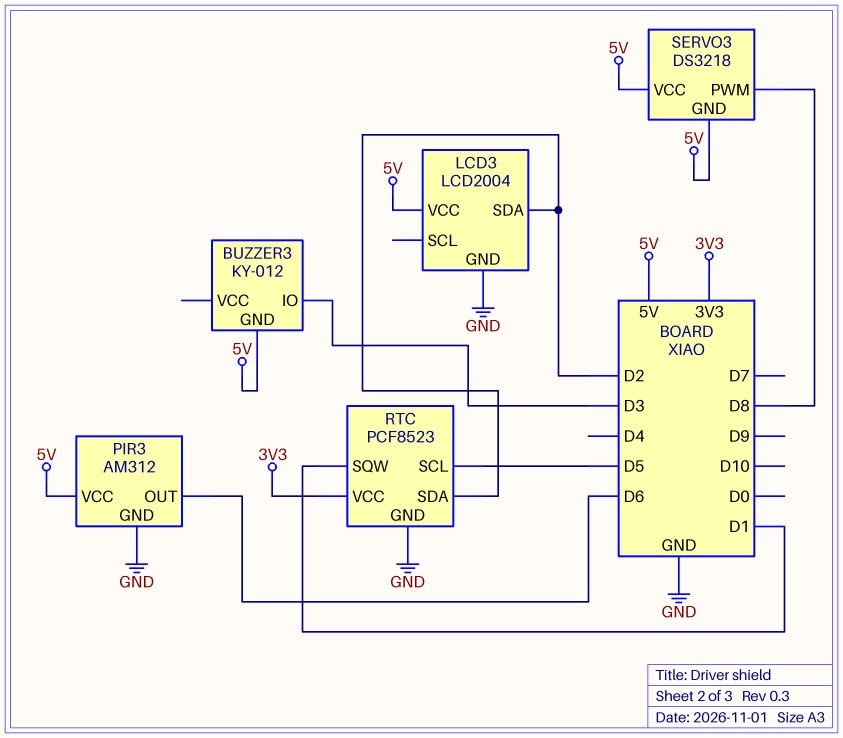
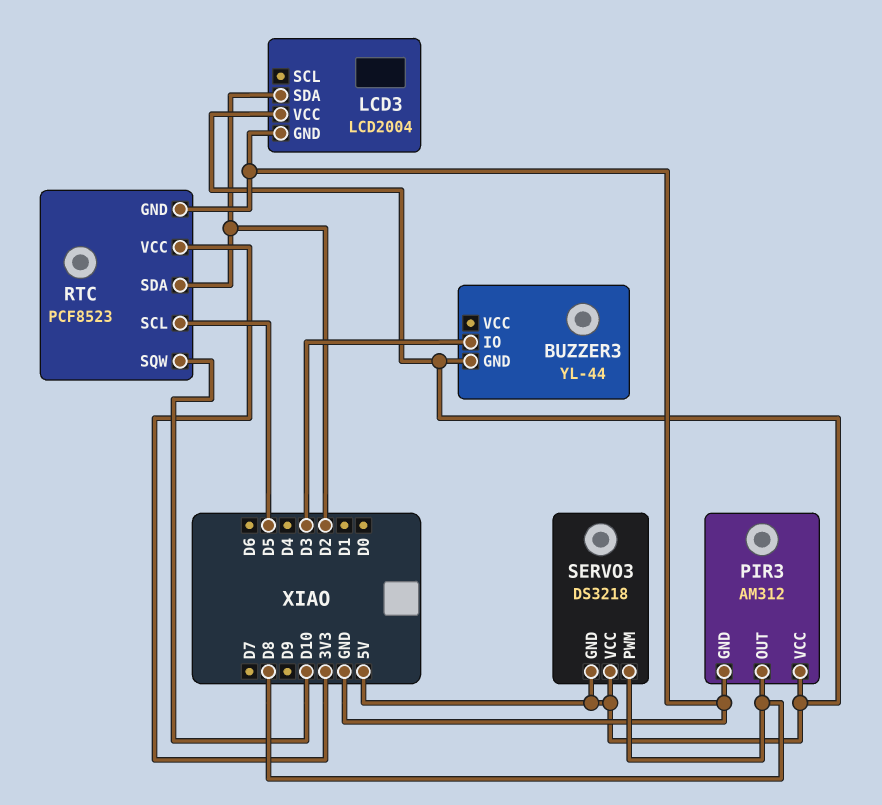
BUZZER3: KY-012 -> YL-44
PIR3 pin OUT: D6 -> D8
RTC pin SQW: D1 -> D10

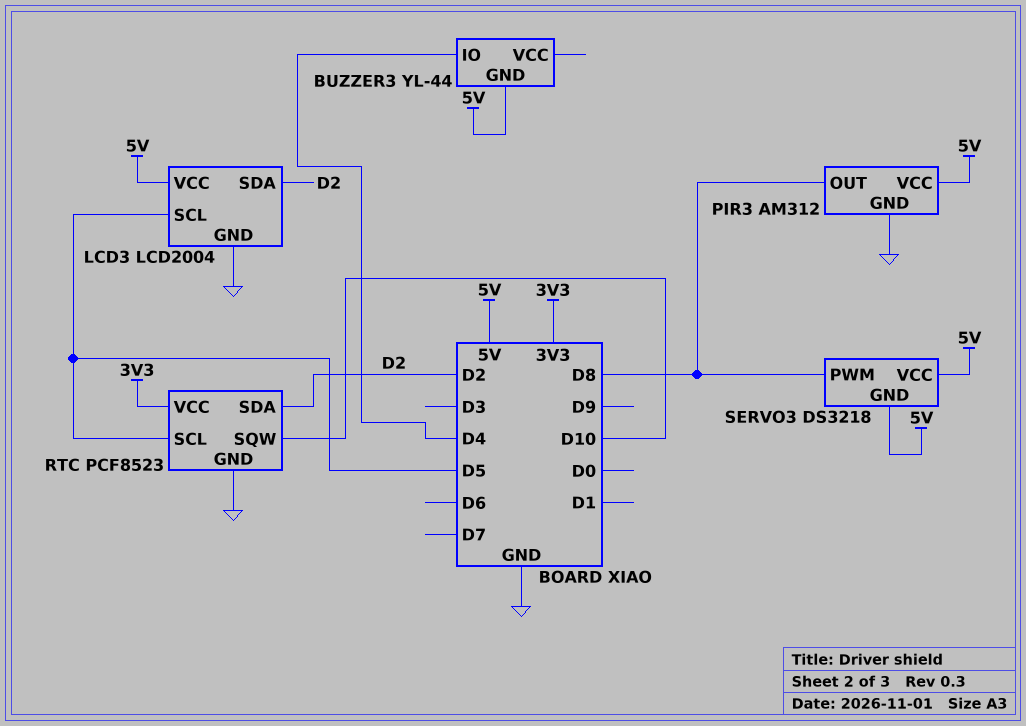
BUZZER3 pin IO: D3 -> D4
LCD3 pin SCL: none -> D5

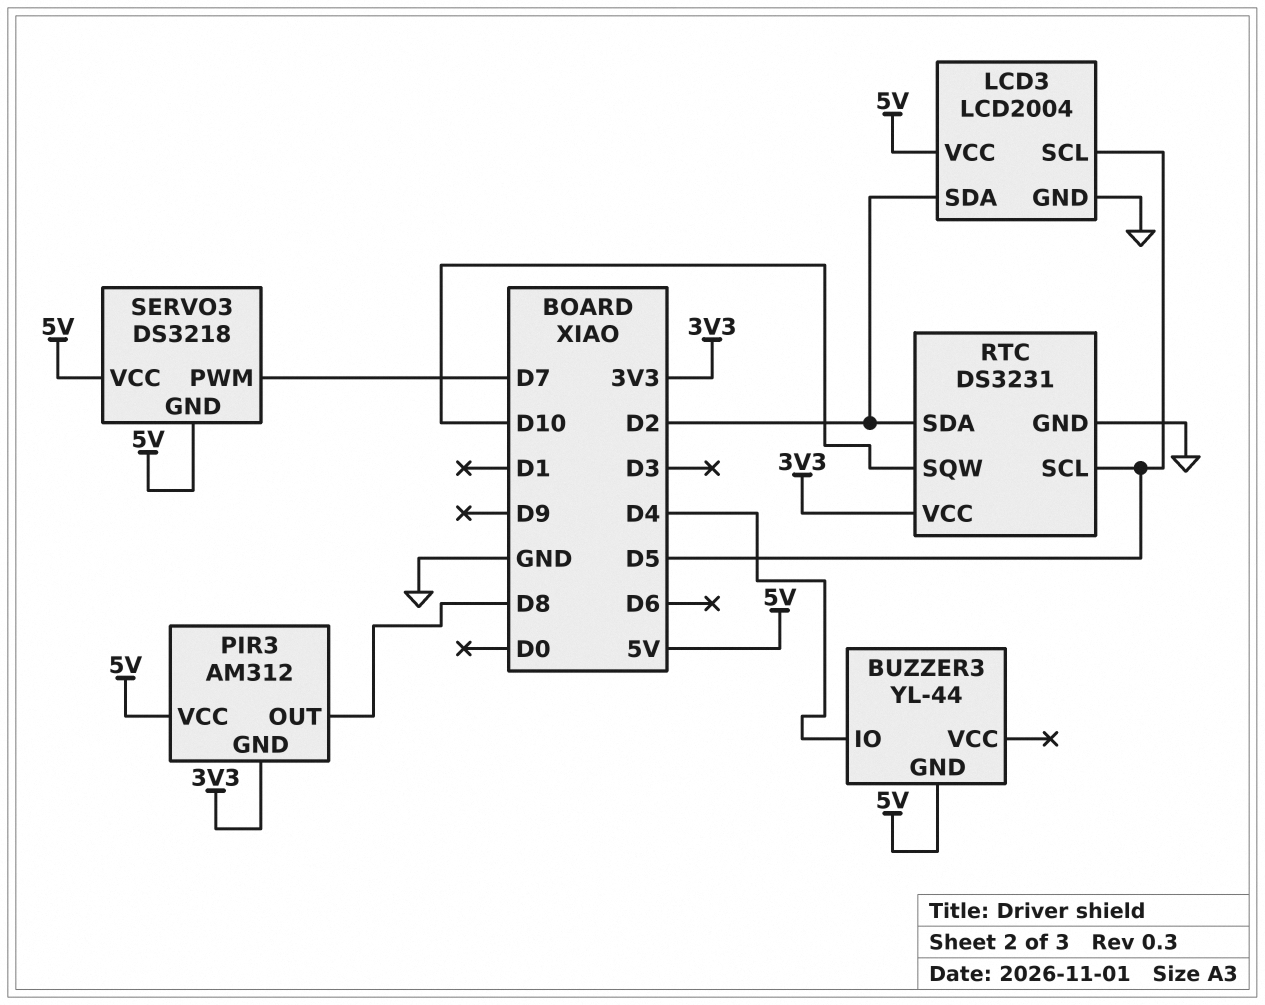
PIR3 pin GND: GND -> 3V3
RTC: PCF8523 -> DS3231
SERVO3 pin PWM: D8 -> D7

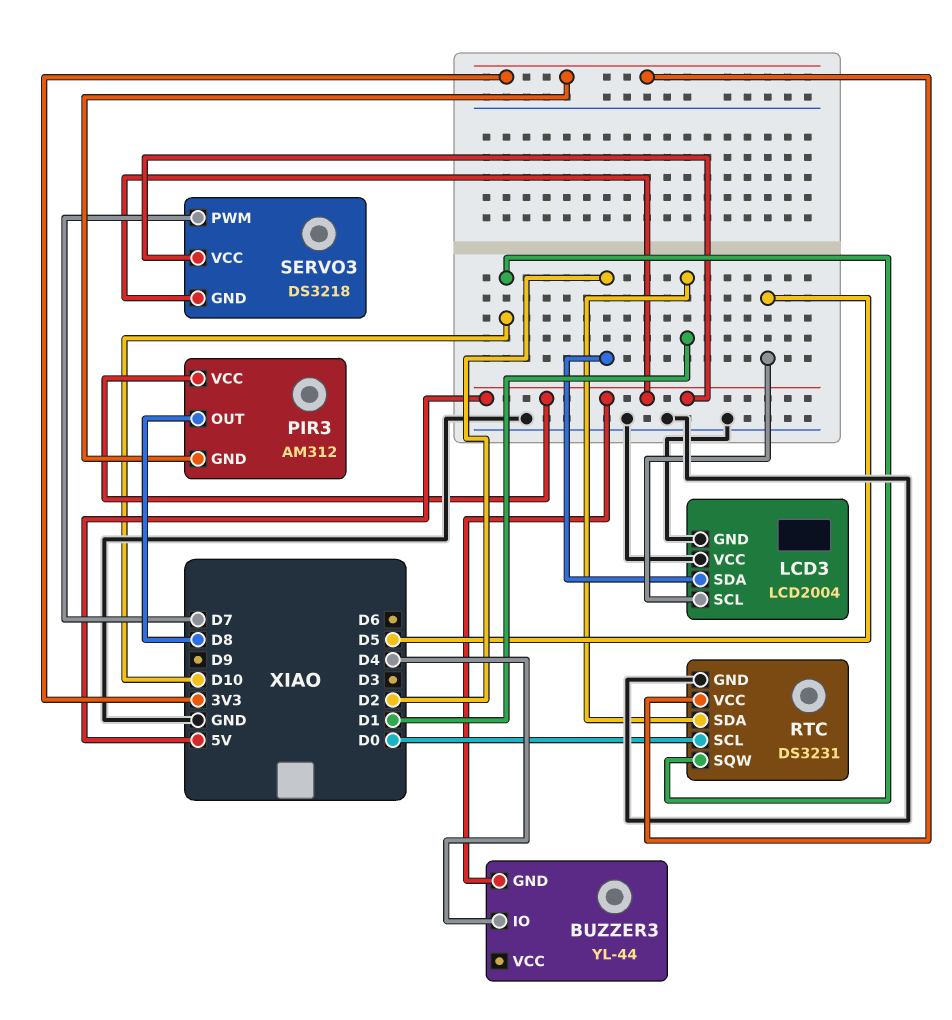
LCD3 pin VCC: 5V -> GND
RTC pin SCL: D5 -> D0
RTC pin SDA: D2 -> D1

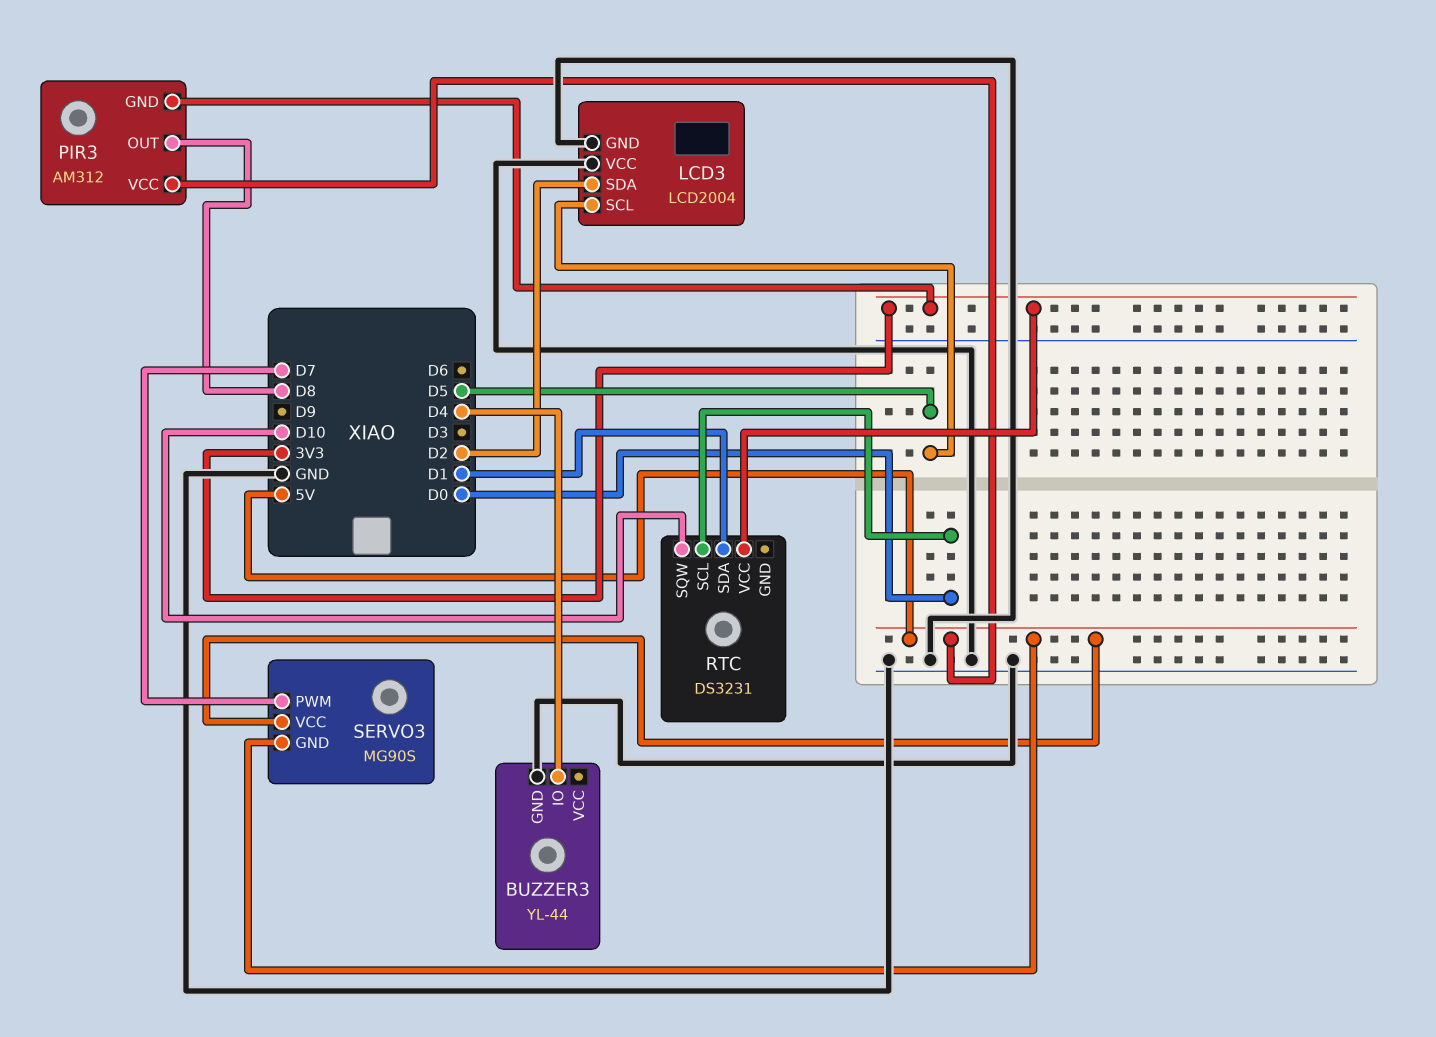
BUZZER3 pin GND: 5V -> GND
RTC pin GND: GND -> none
SERVO3: DS3218 -> MG90S

